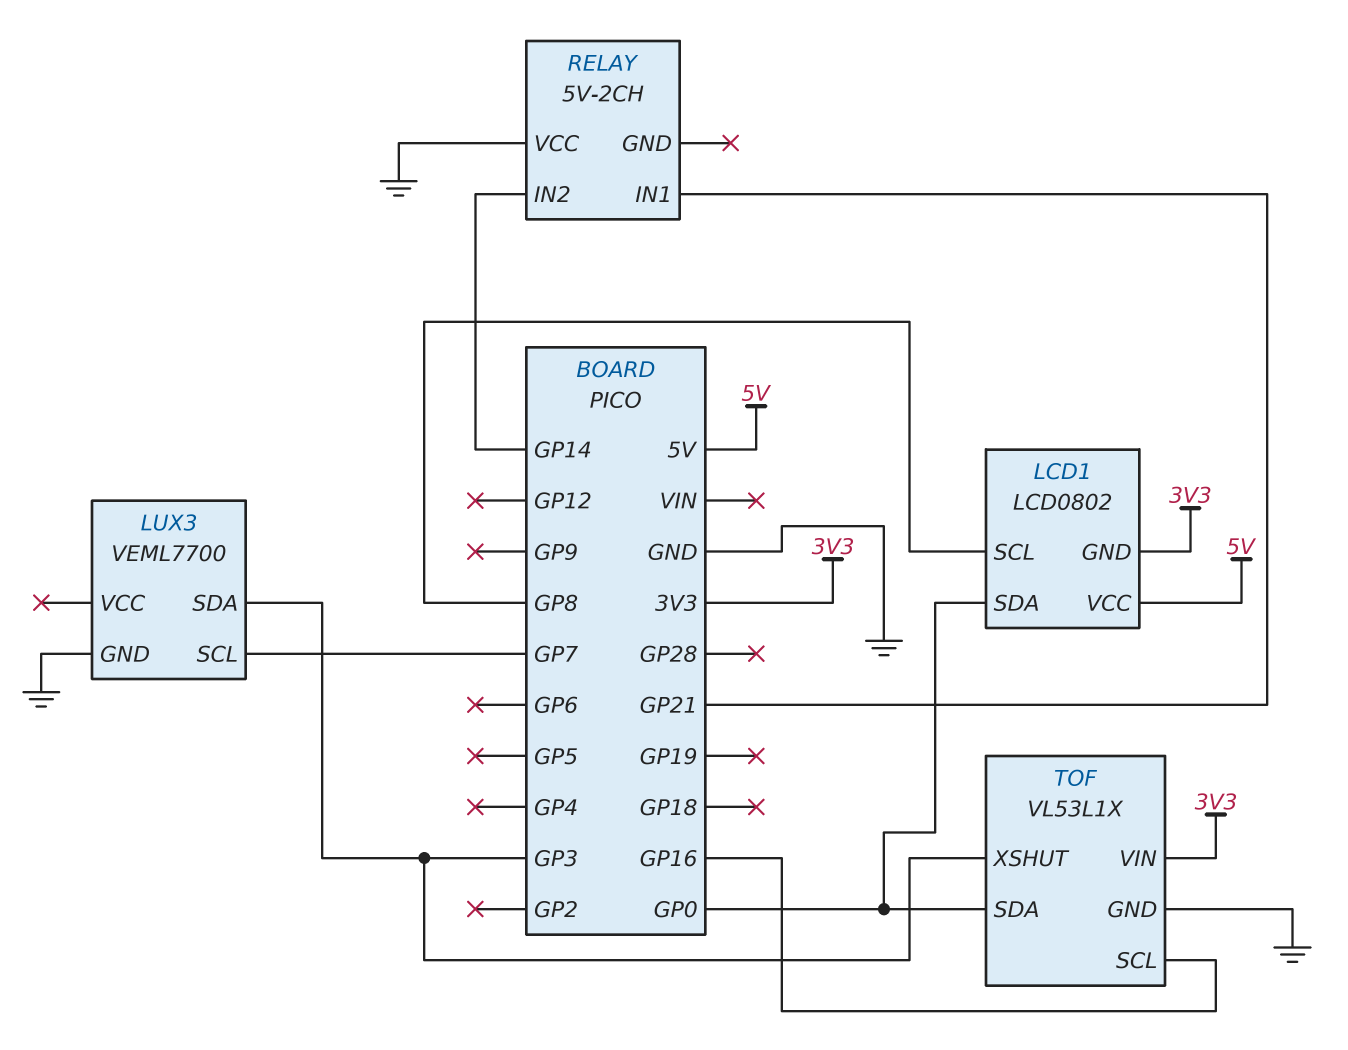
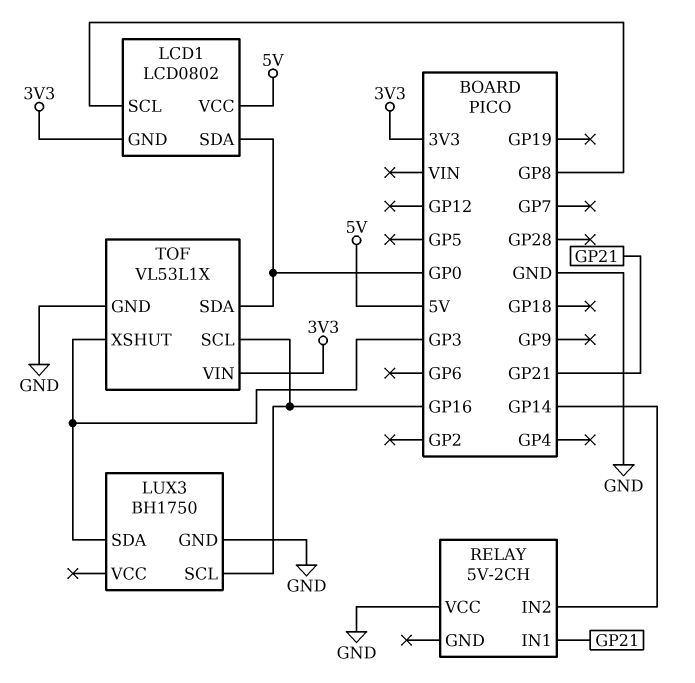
LUX3: VEML7700 -> BH1750
LUX3 pin SCL: GP7 -> GP16

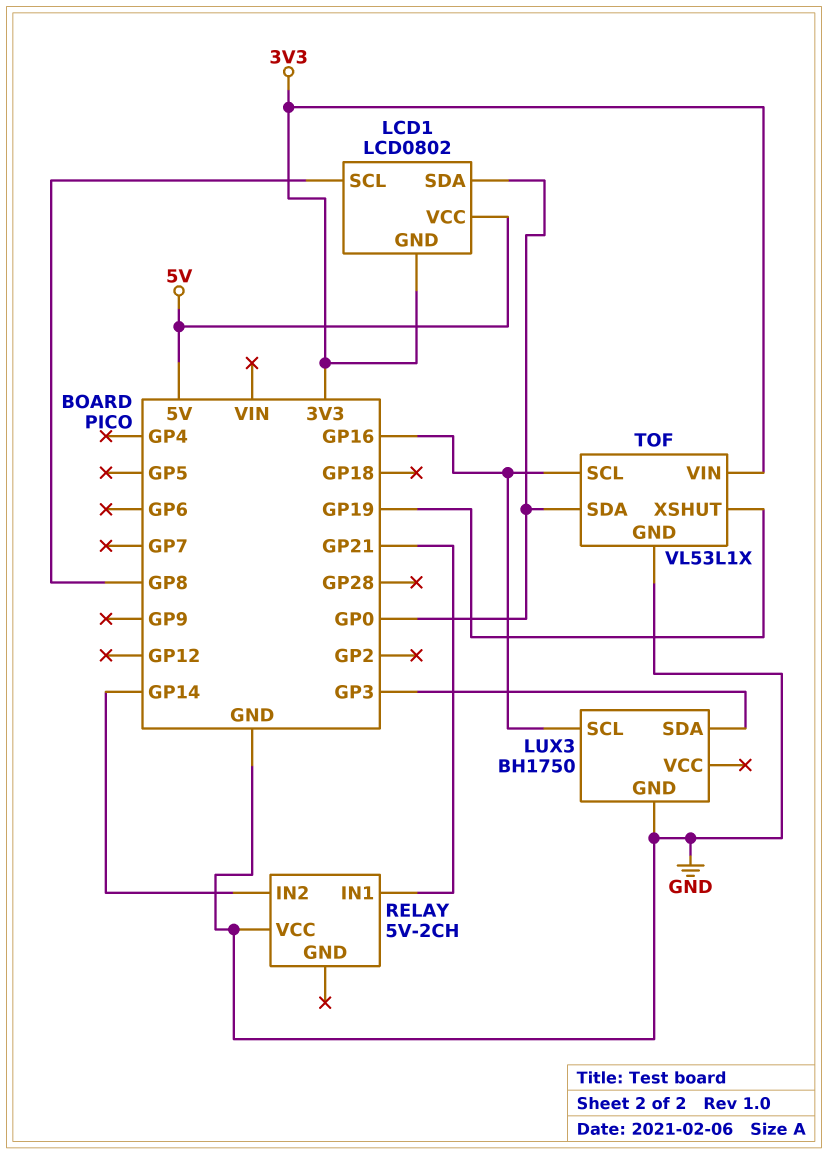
TOF pin XSHUT: GP3 -> GP19

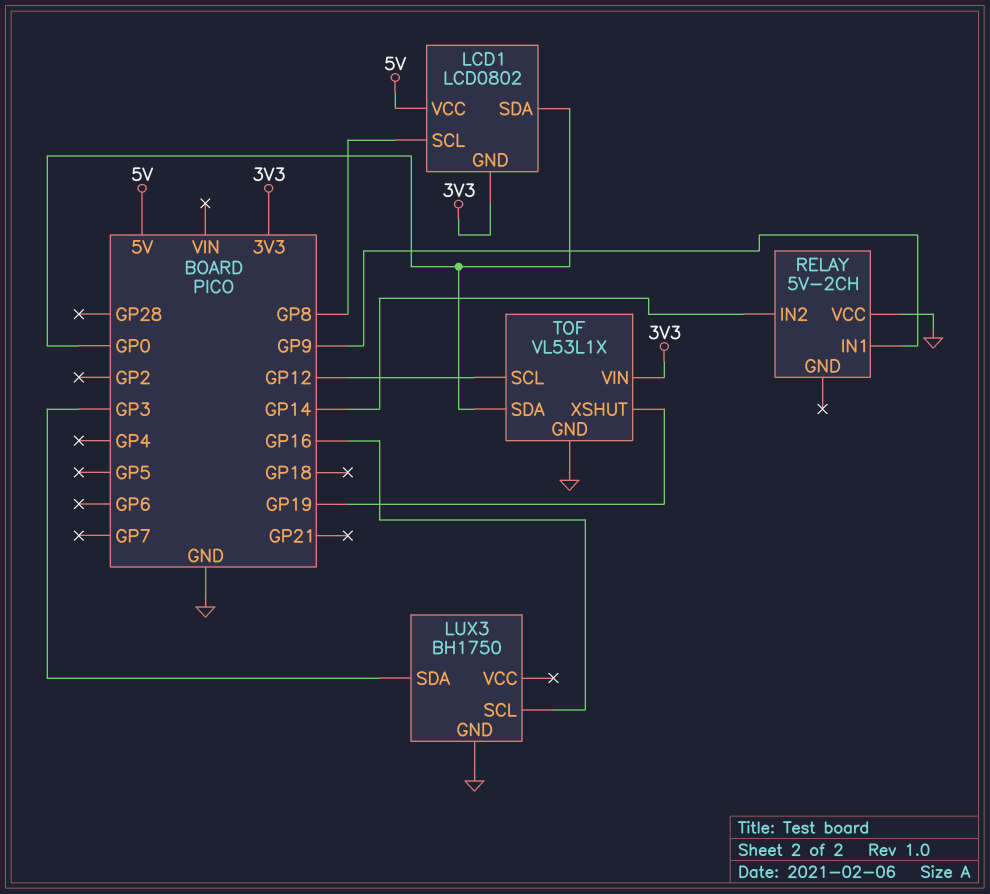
RELAY pin IN1: GP21 -> GP9
TOF pin SCL: GP16 -> GP12

